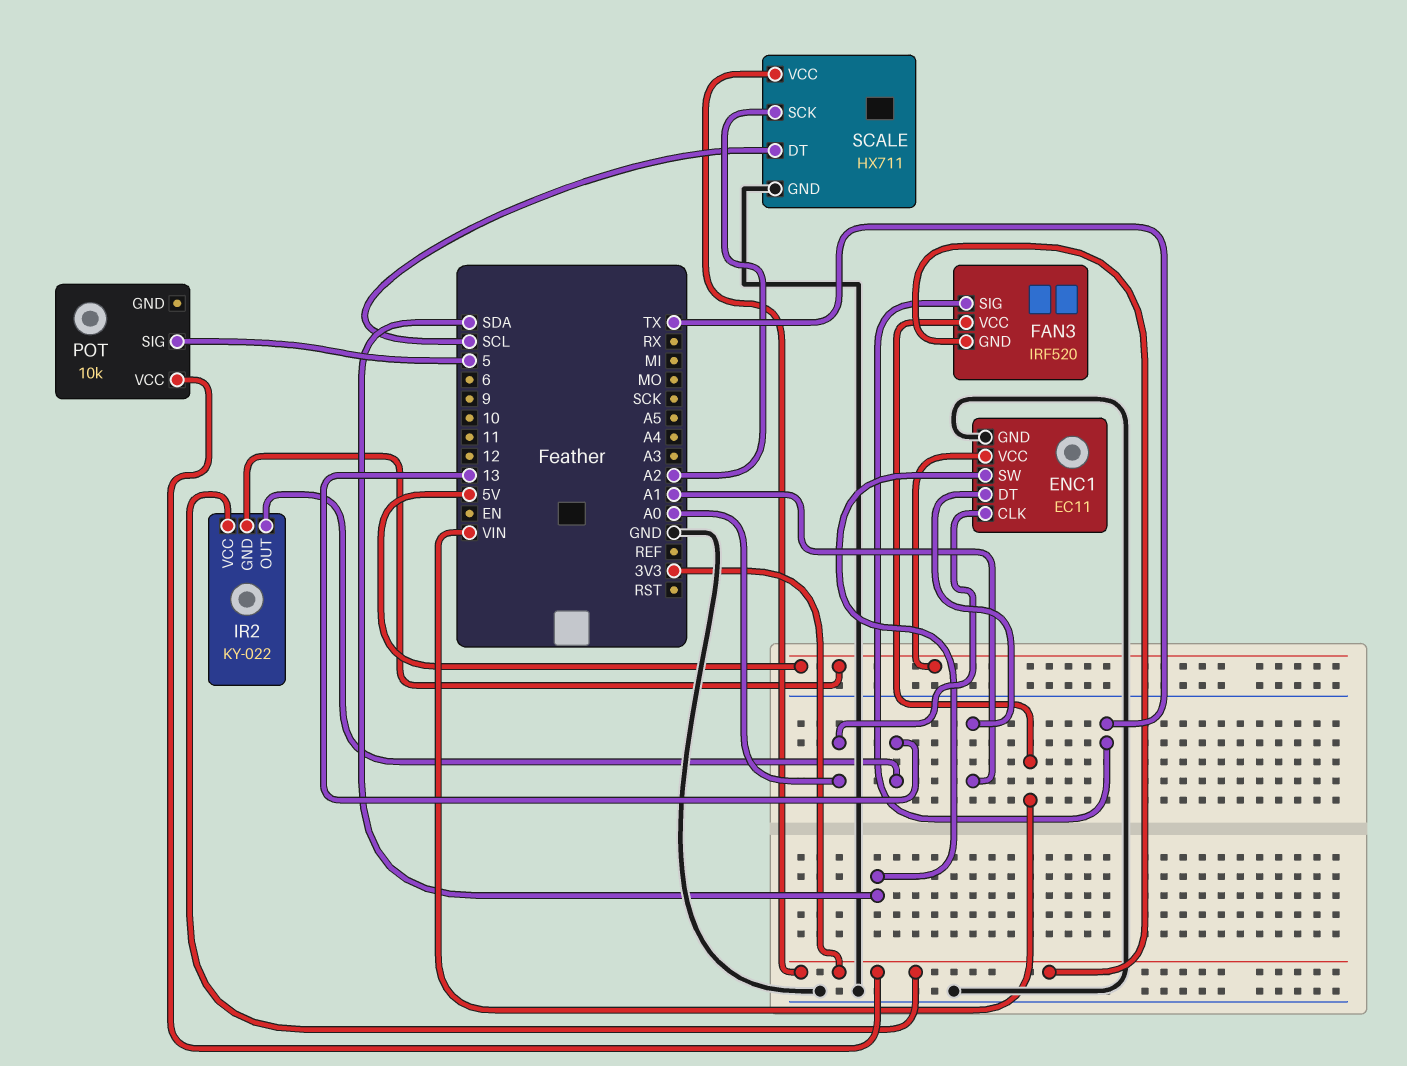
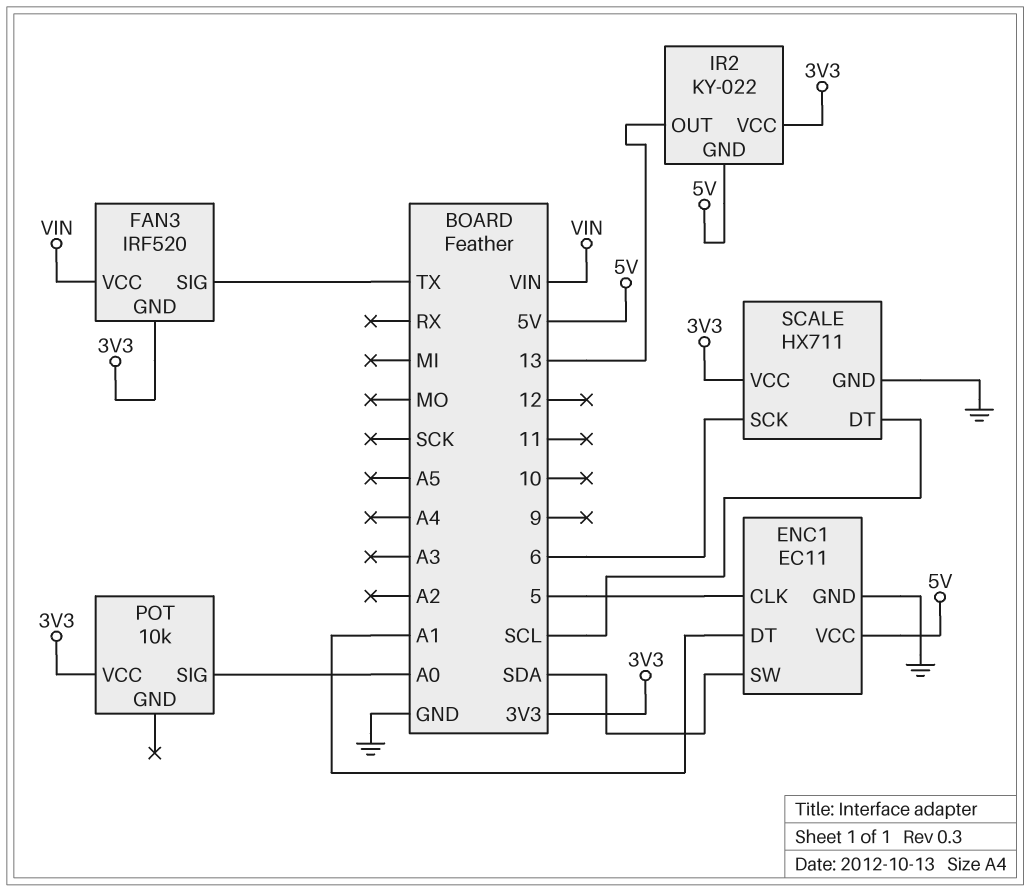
ENC1 pin CLK: A0 -> 5
POT pin SIG: 5 -> A0
SCALE pin SCK: A2 -> 6

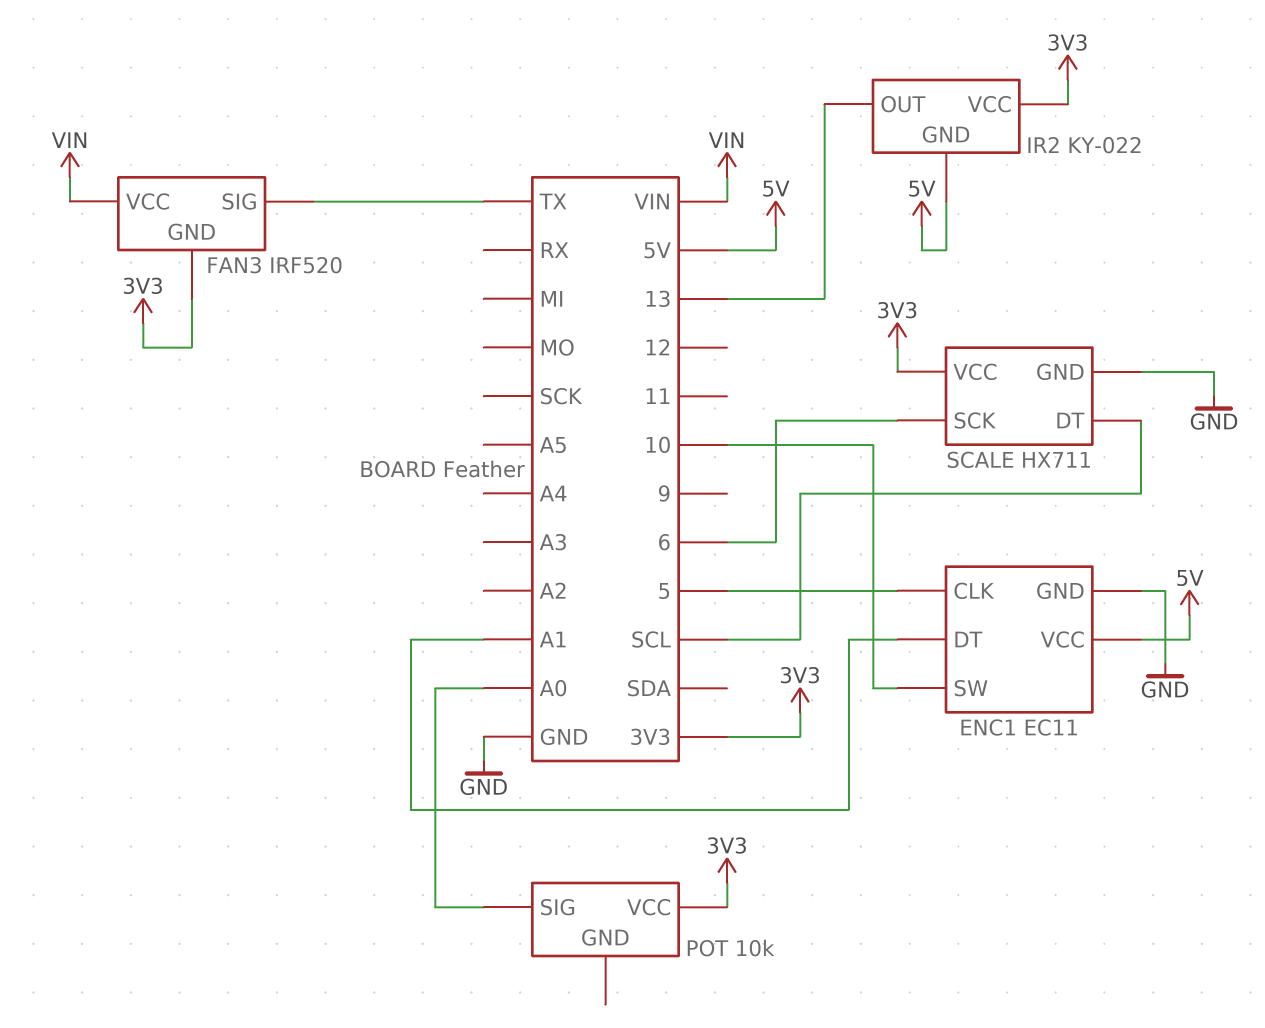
ENC1 pin SW: SDA -> 10

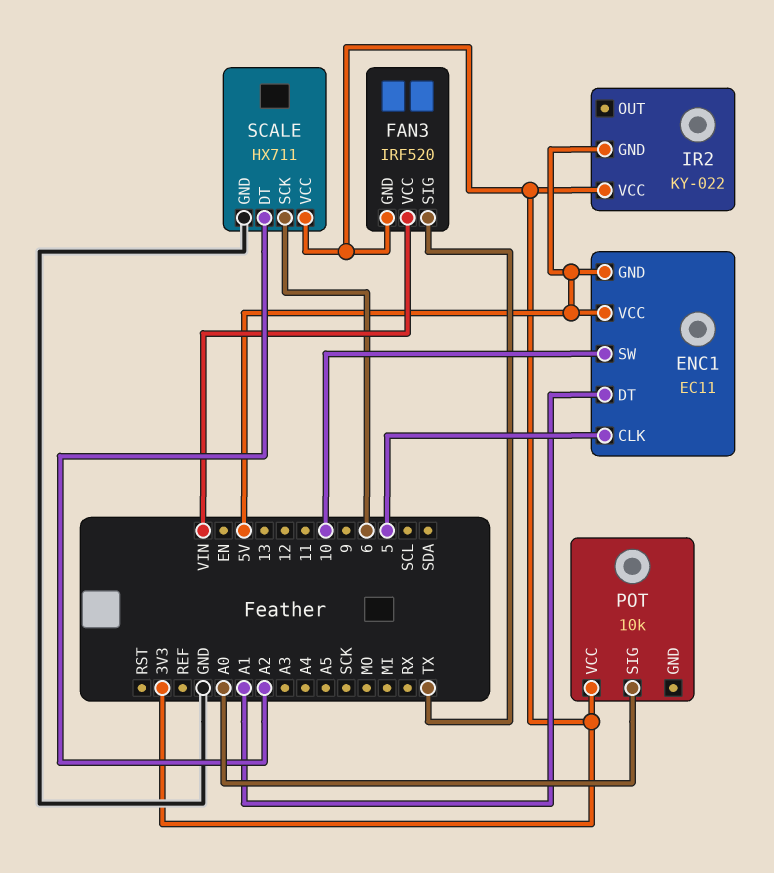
ENC1 pin GND: GND -> 5V
IR2 pin OUT: 13 -> none
SCALE pin DT: SCL -> A2

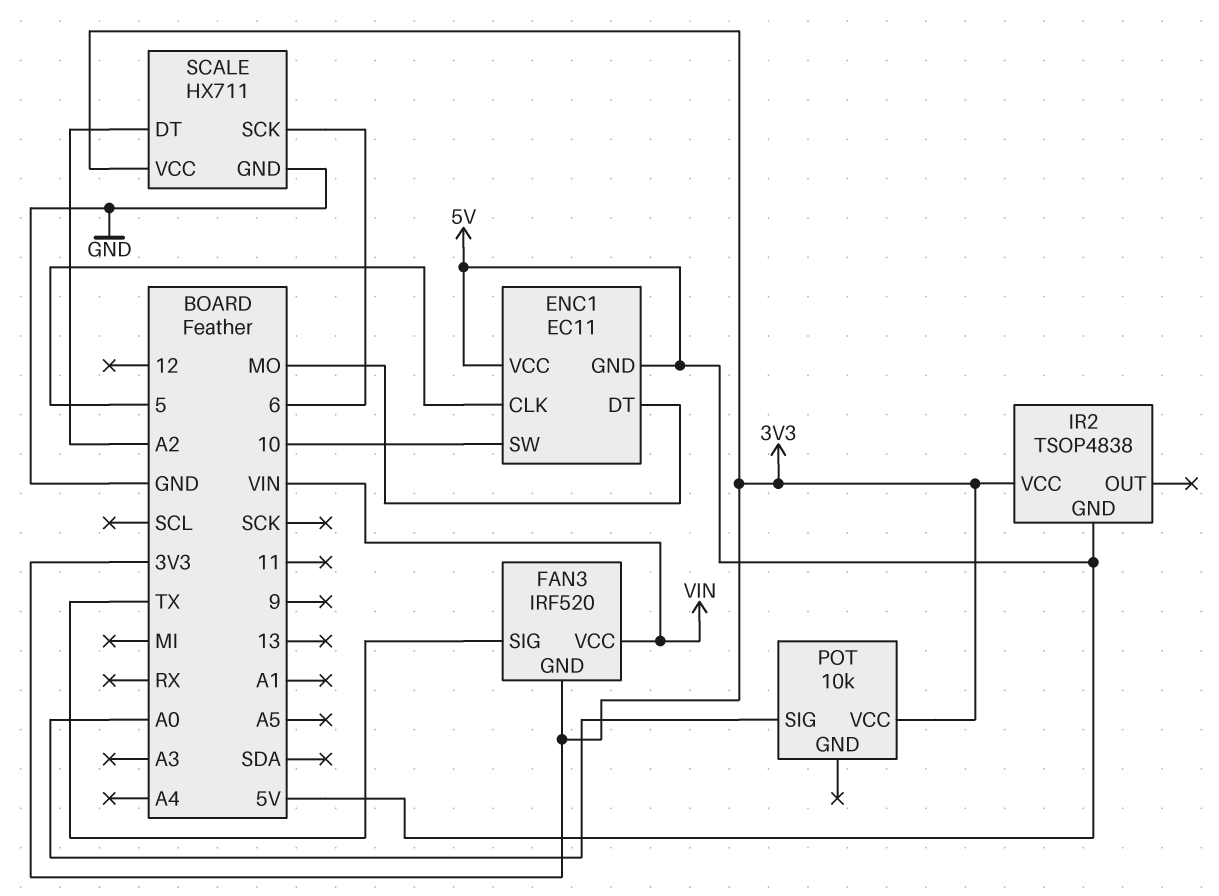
ENC1 pin DT: A1 -> MO
IR2: KY-022 -> TSOP4838

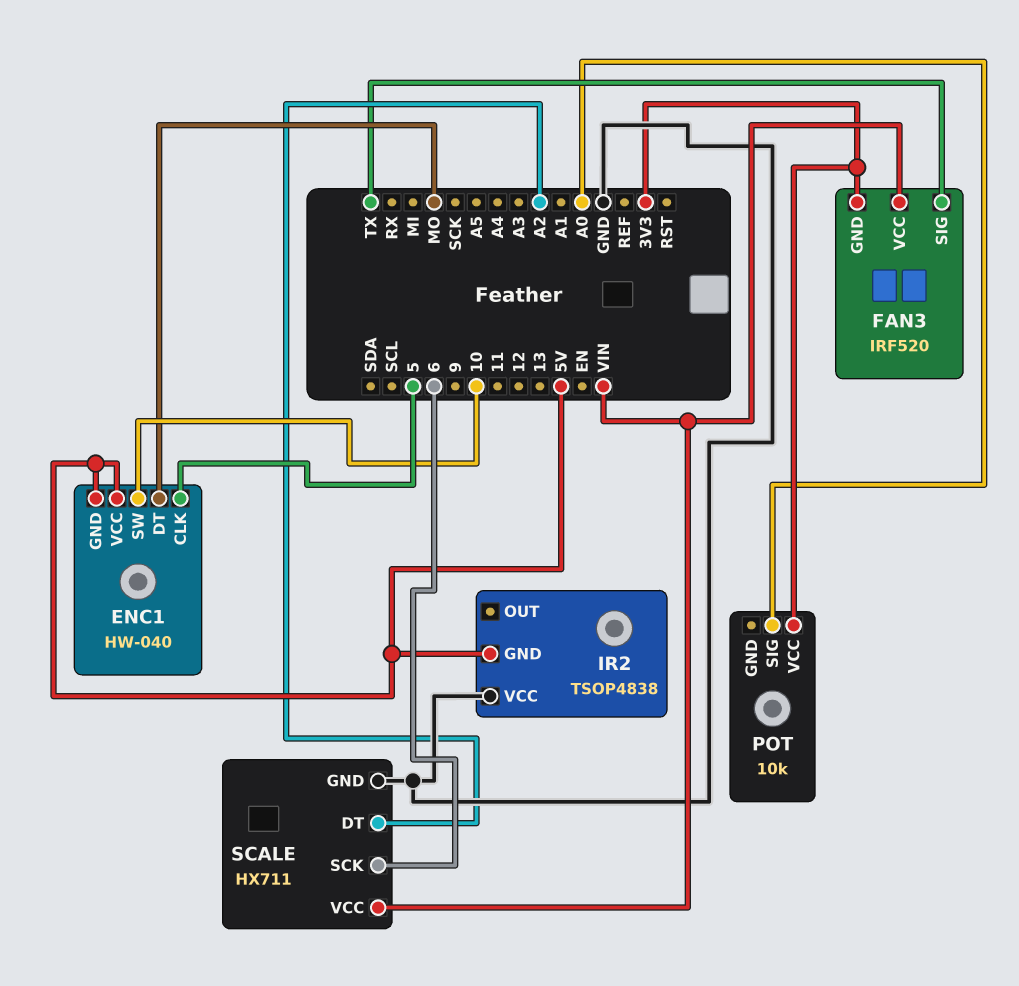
ENC1: EC11 -> HW-040
IR2 pin VCC: 3V3 -> GND
SCALE pin VCC: 3V3 -> VIN

